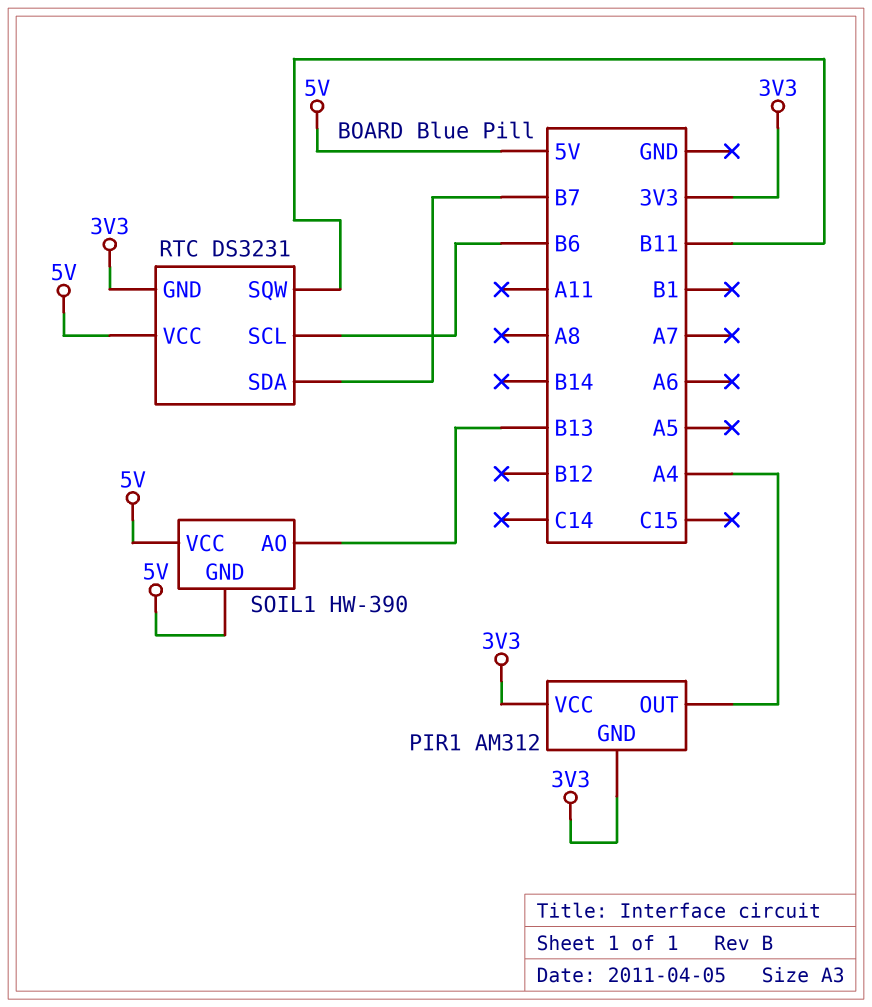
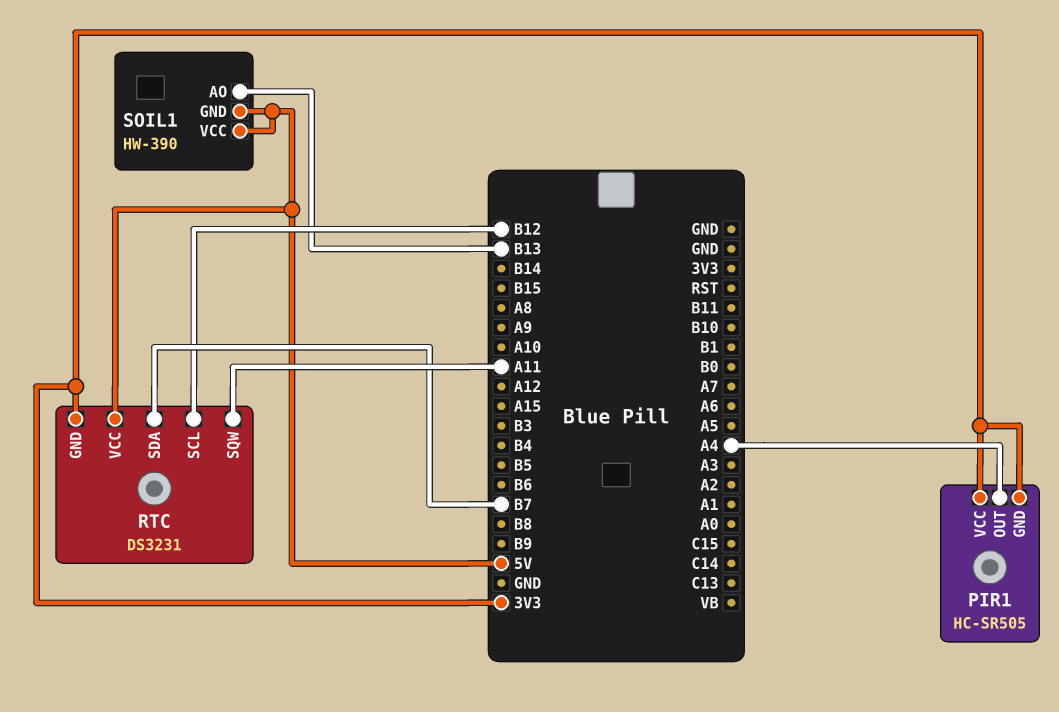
PIR1: AM312 -> HC-SR505
RTC pin SCL: B6 -> B12
RTC pin SQW: B11 -> A11

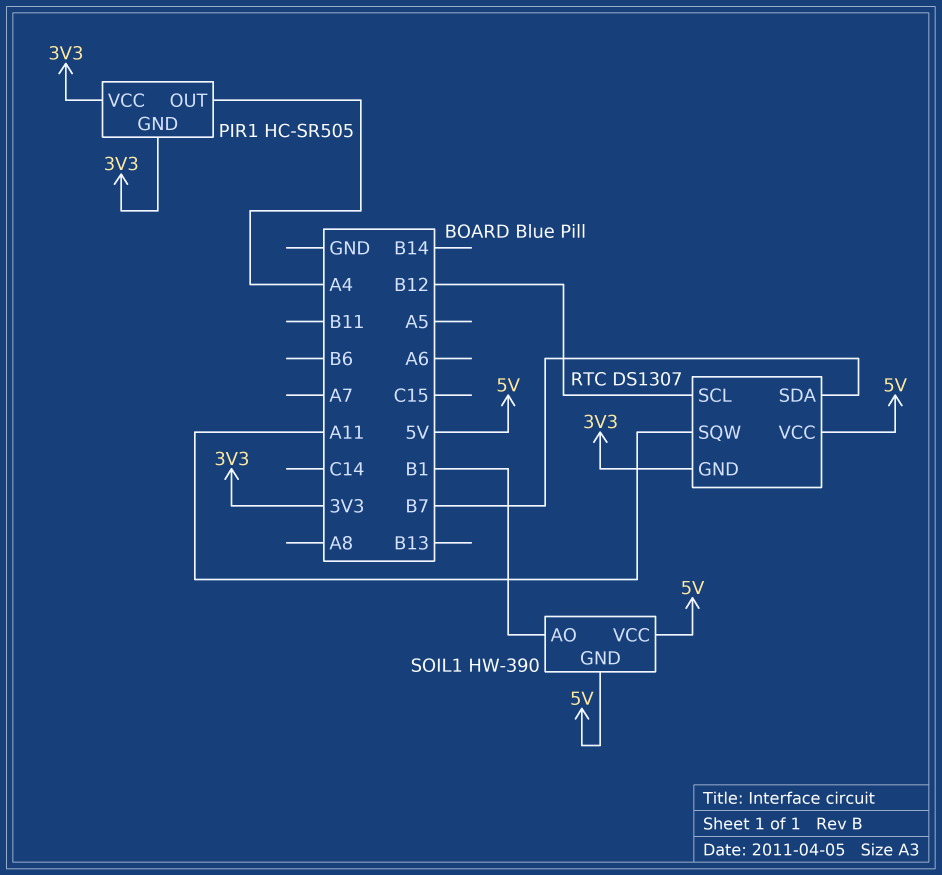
RTC: DS3231 -> DS1307
SOIL1 pin AO: B13 -> B1

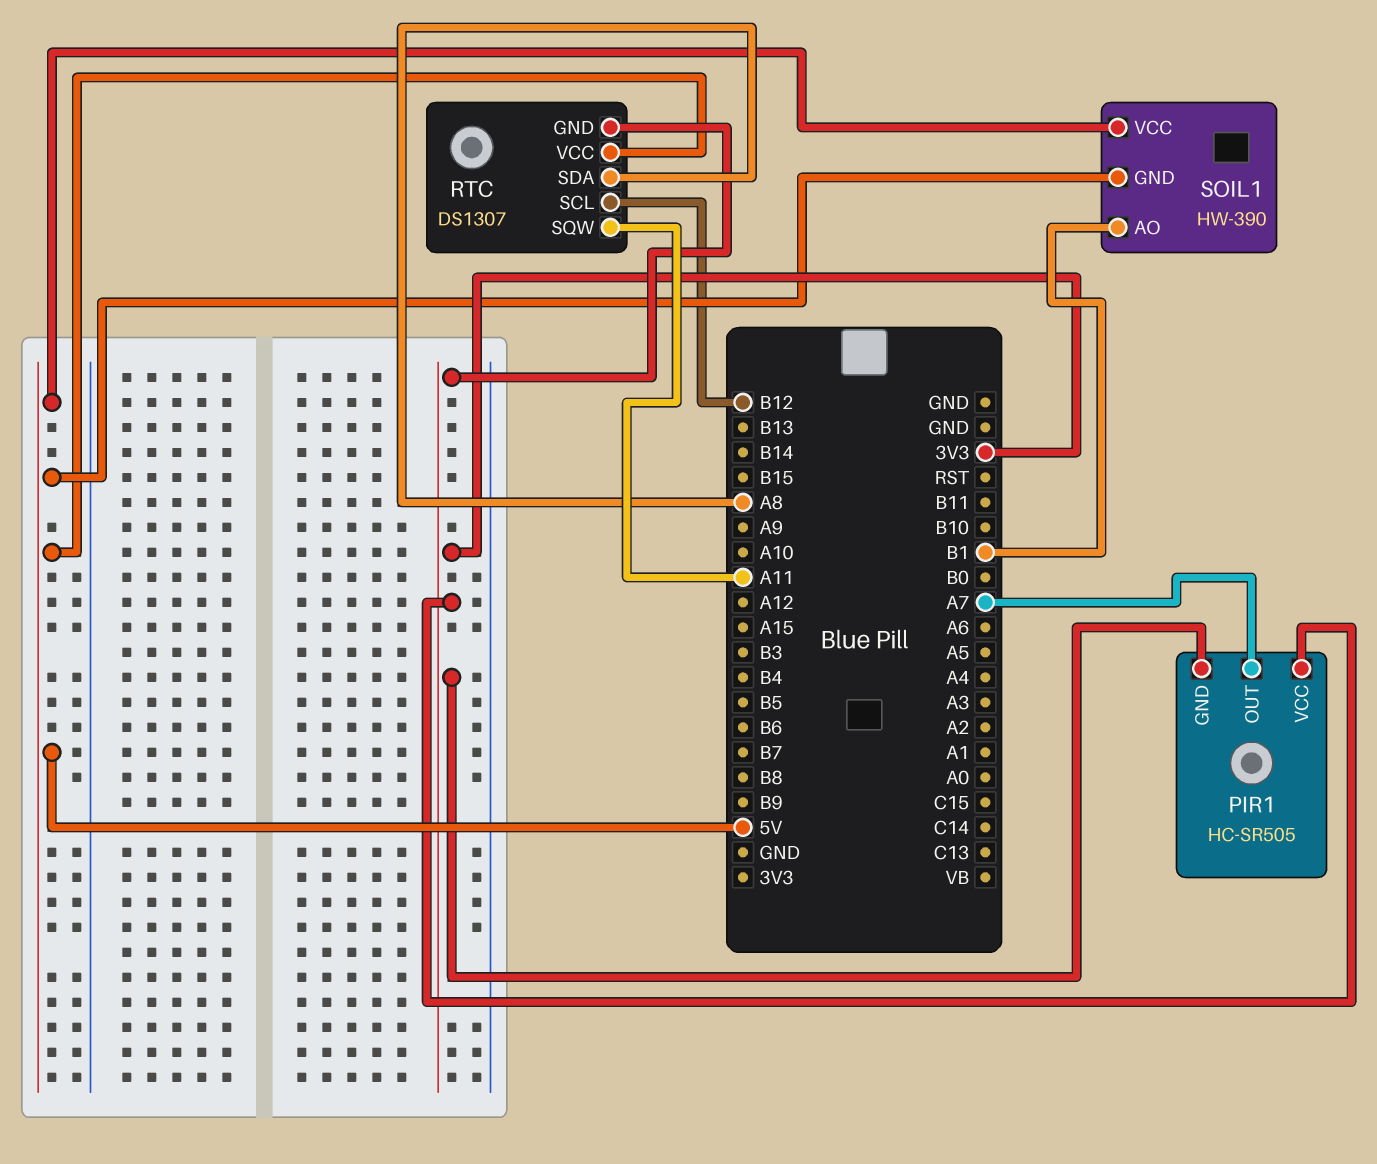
PIR1 pin OUT: A4 -> A7
RTC pin SDA: B7 -> A8

